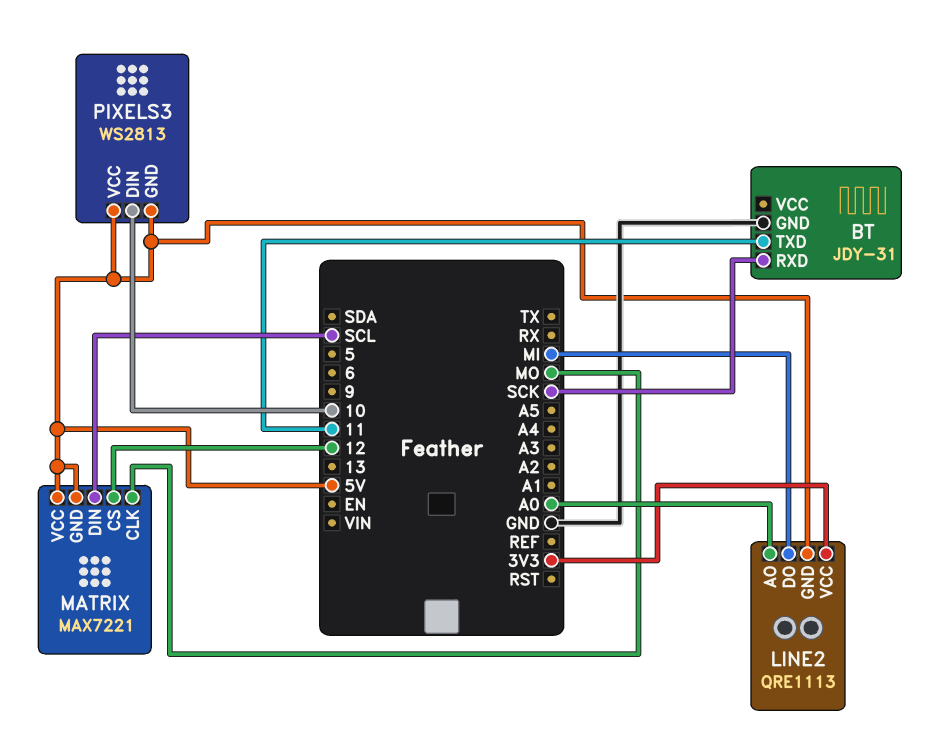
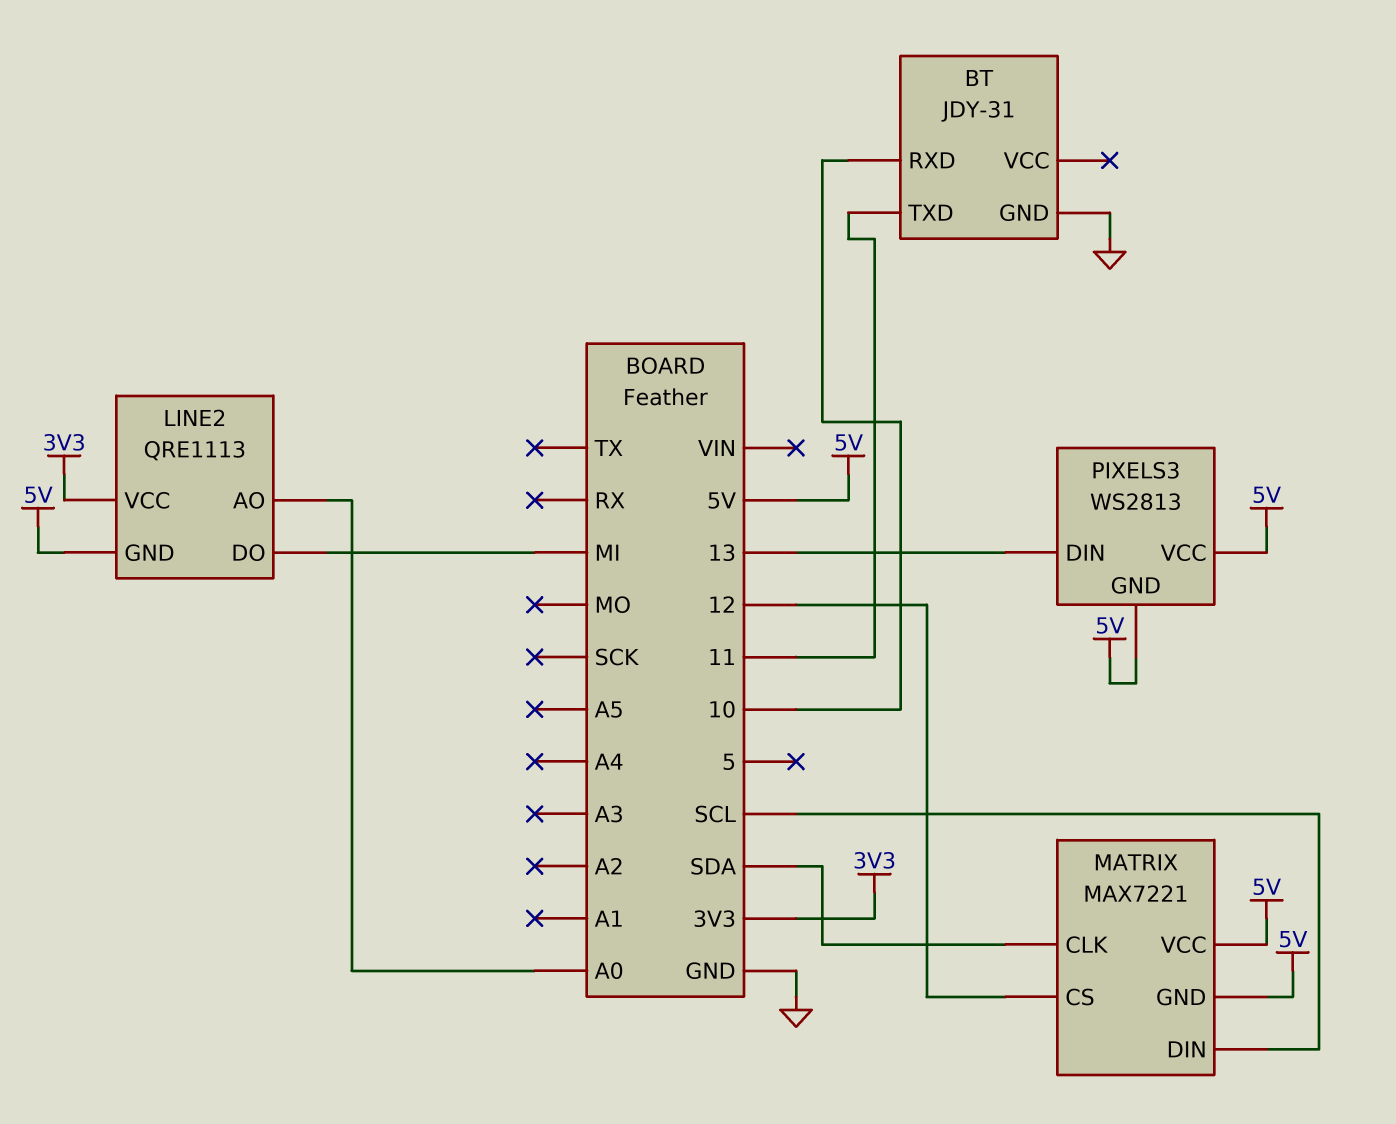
BT pin RXD: SCK -> 10
MATRIX pin CLK: MO -> SDA
PIXELS3 pin DIN: 10 -> 13

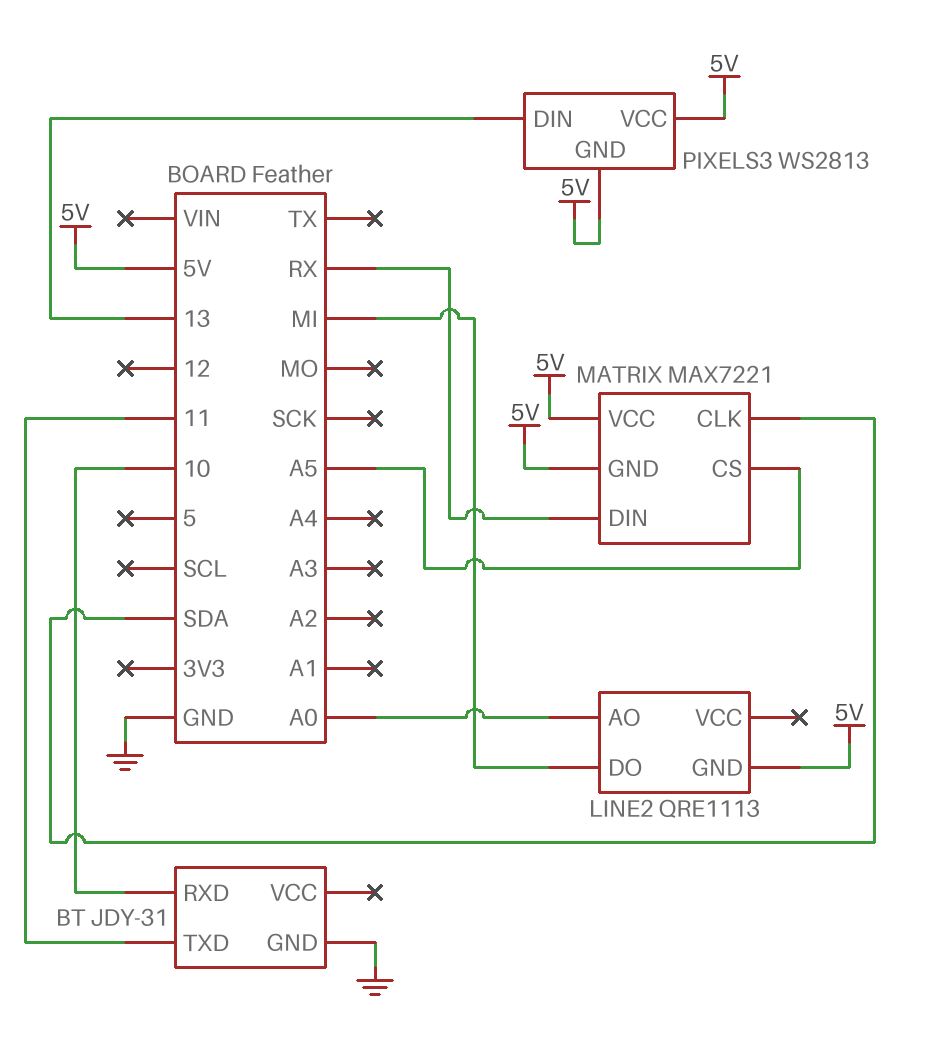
LINE2 pin VCC: 3V3 -> none
MATRIX pin CS: 12 -> A5
MATRIX pin DIN: SCL -> RX

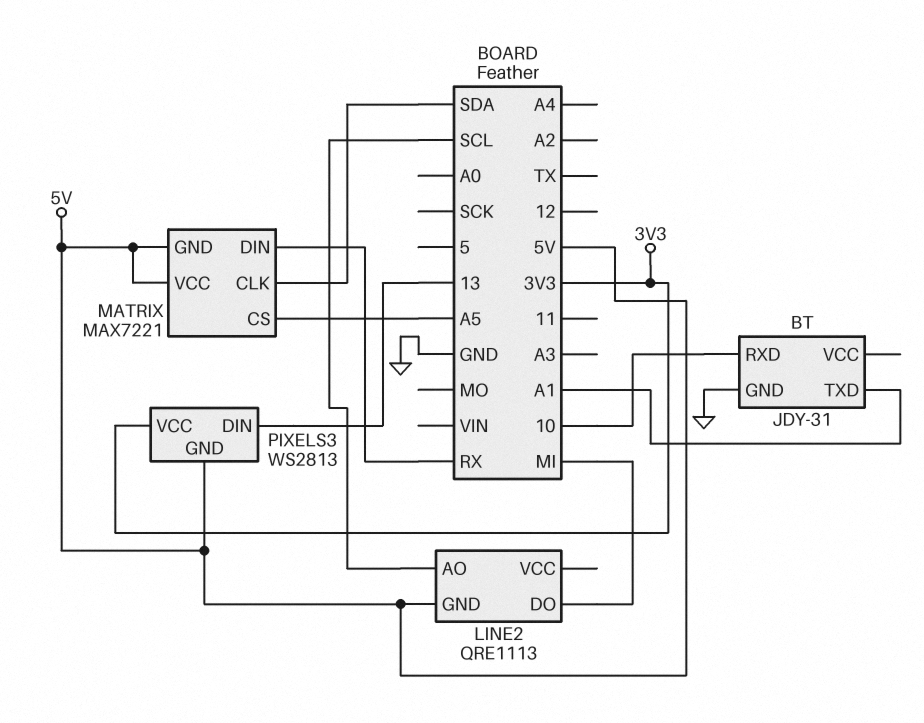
BT pin TXD: 11 -> A1
LINE2 pin AO: A0 -> SCL
PIXELS3 pin VCC: 5V -> 3V3

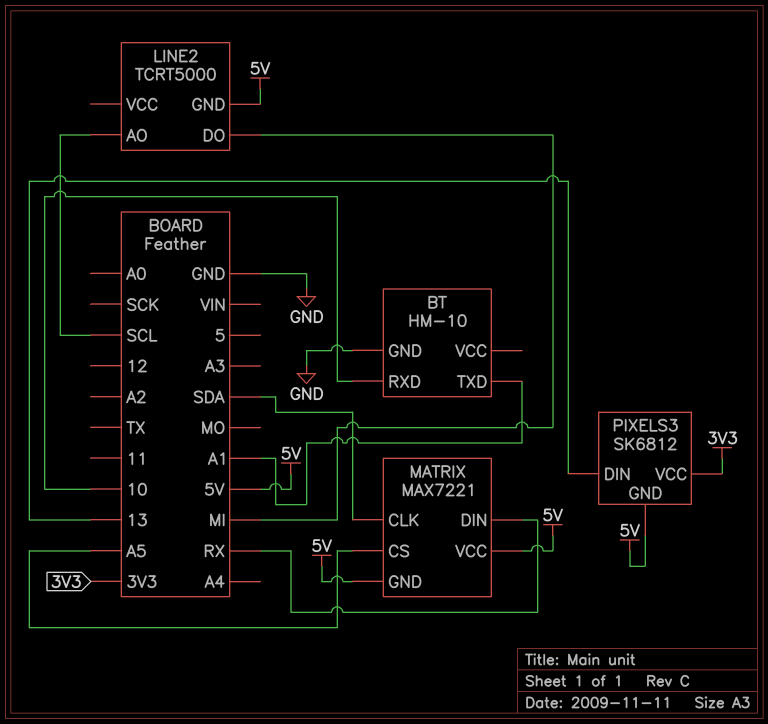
BT: JDY-31 -> HM-10
LINE2: QRE1113 -> TCRT5000
PIXELS3: WS2813 -> SK6812

